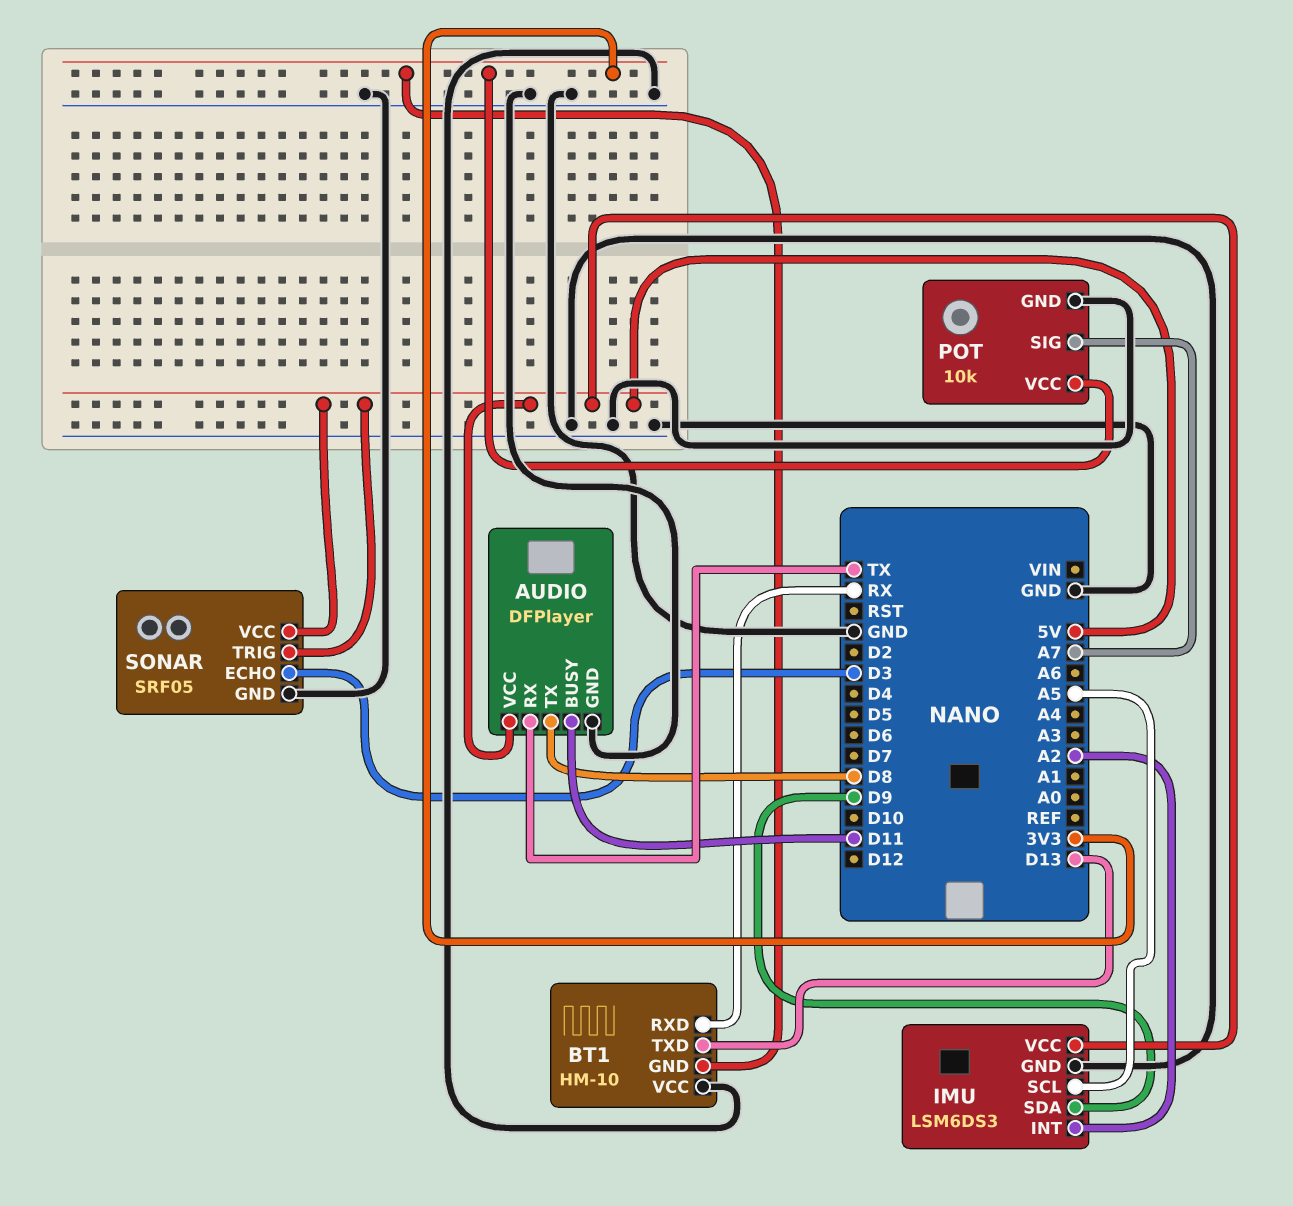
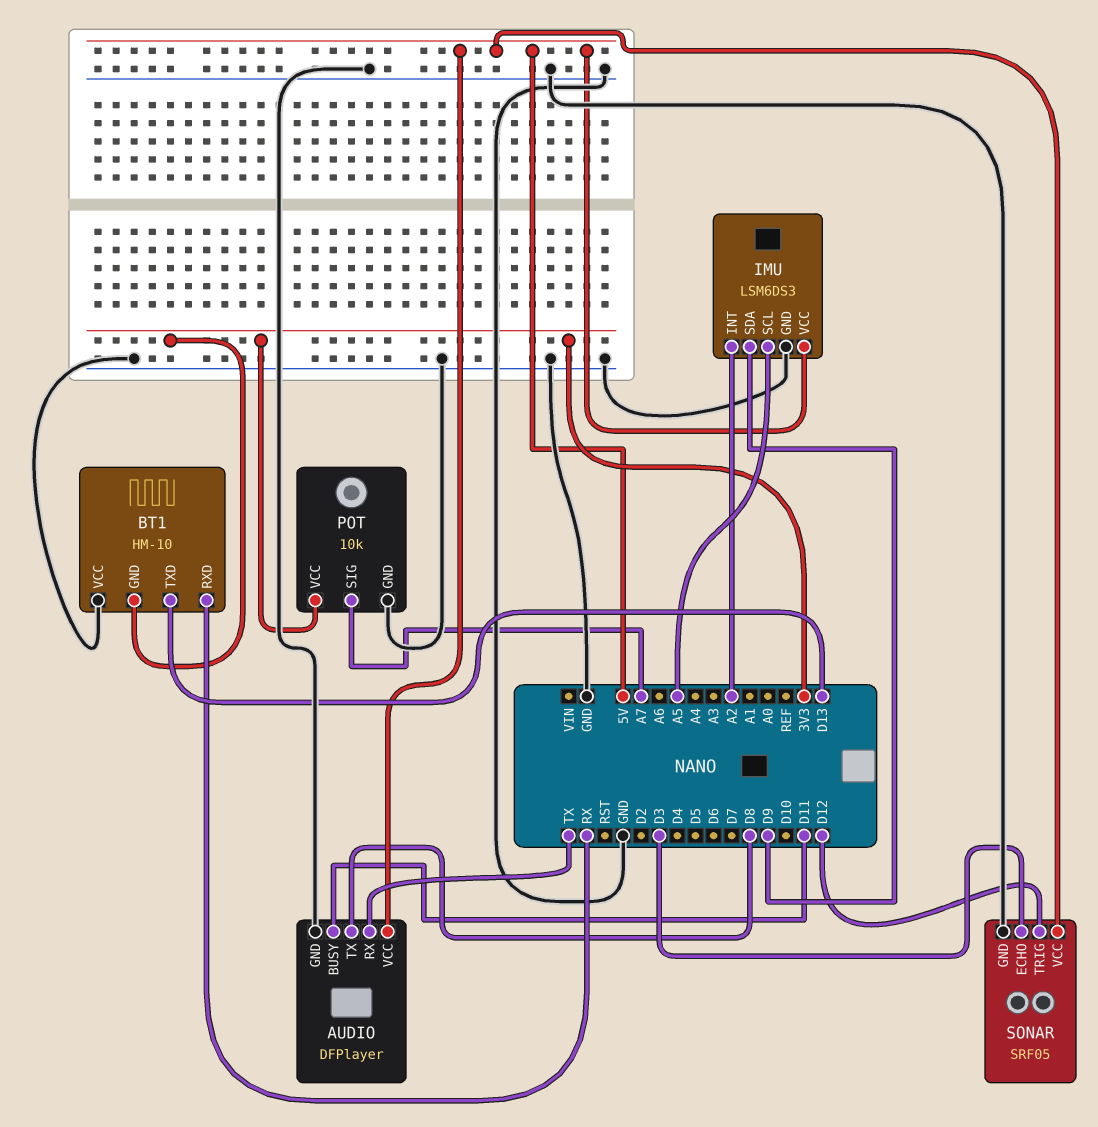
SONAR pin TRIG: 5V -> D12

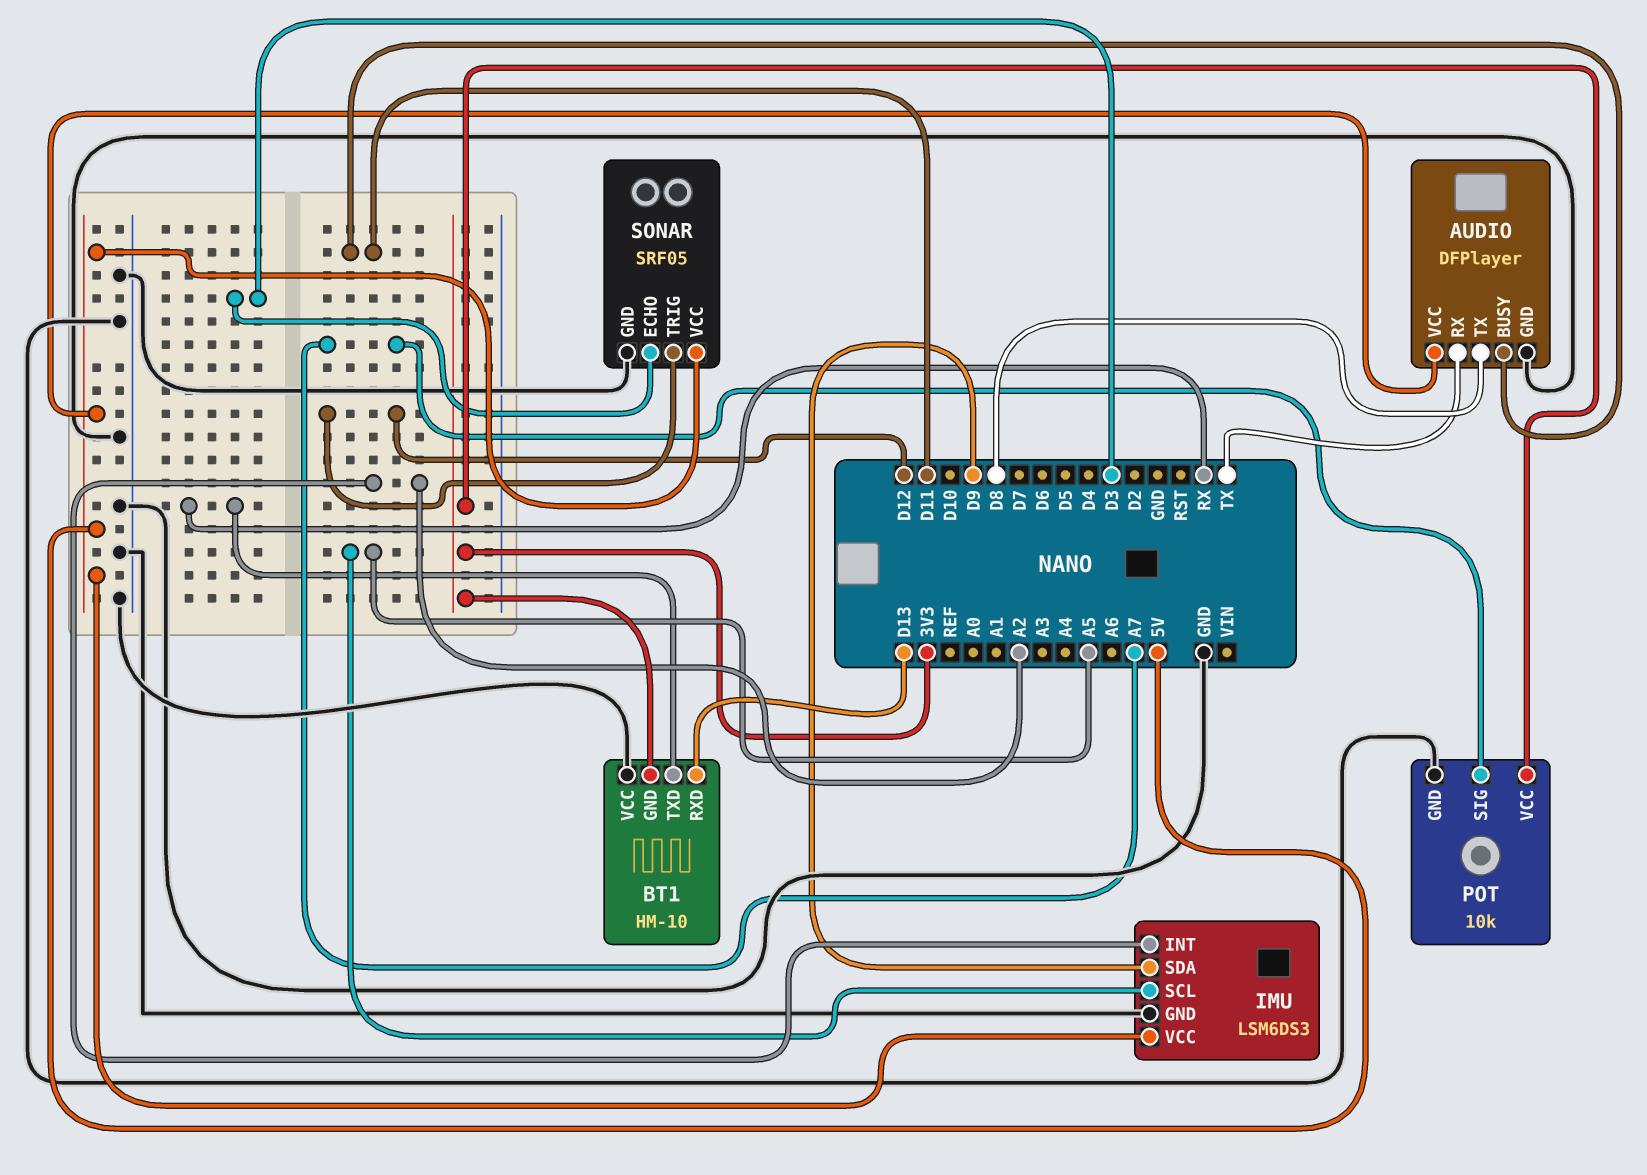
BT1 pin RXD: RX -> D13
BT1 pin TXD: D13 -> RX

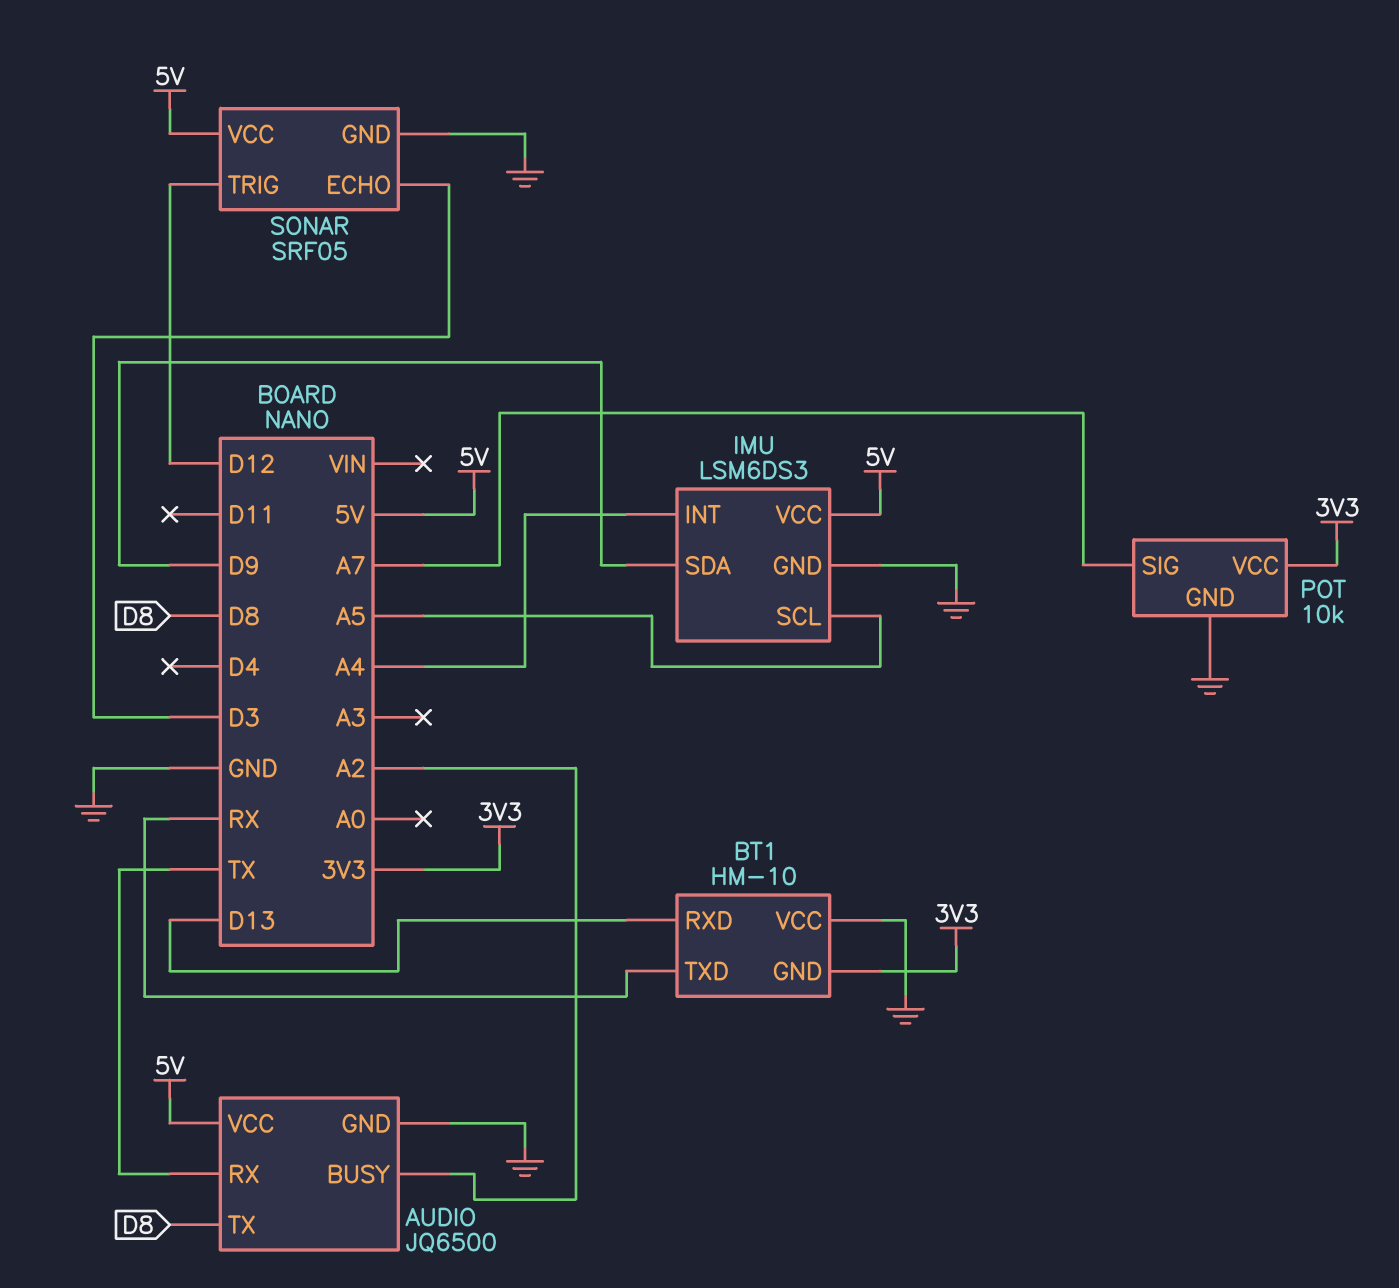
AUDIO: DFPlayer -> JQ6500
AUDIO pin BUSY: D11 -> A2
IMU pin INT: A2 -> A4

